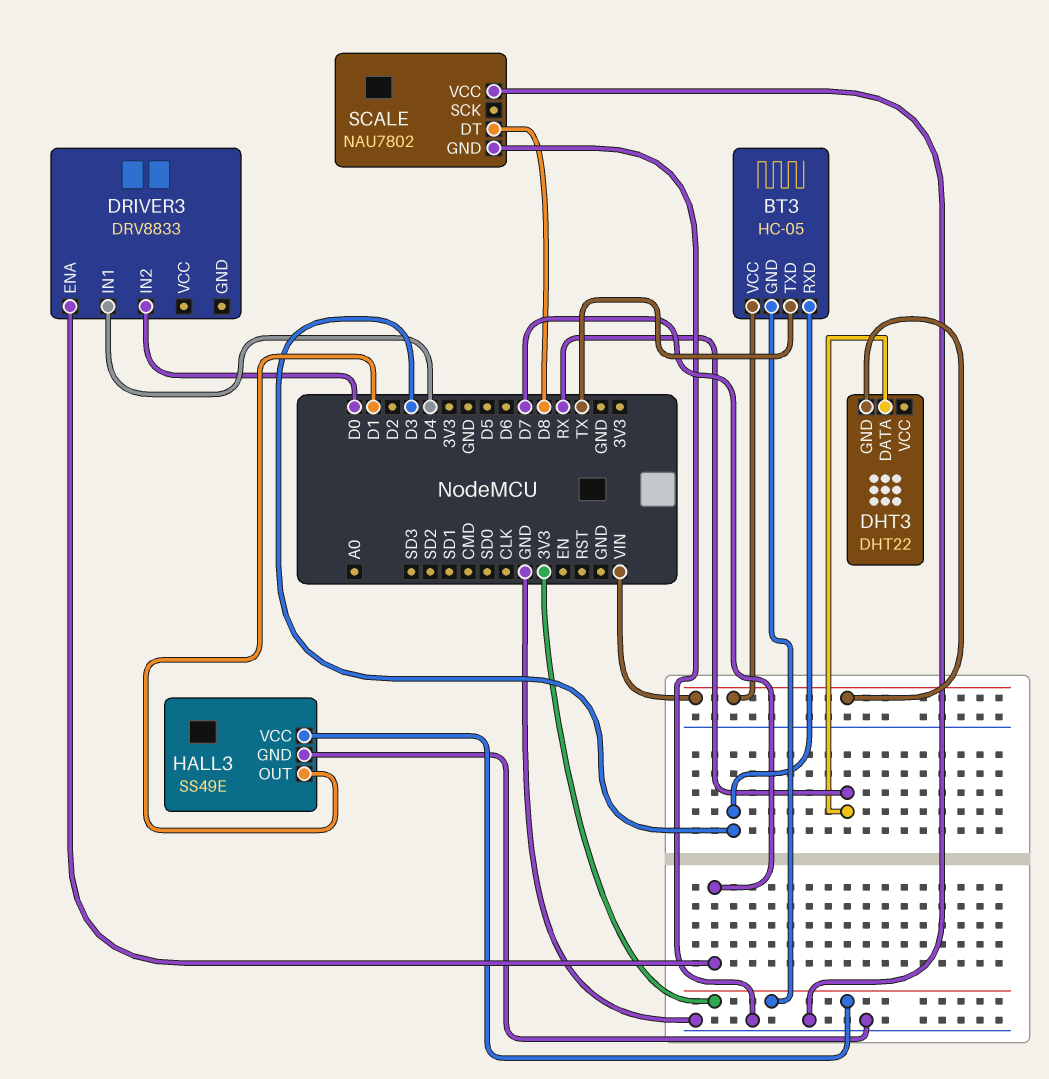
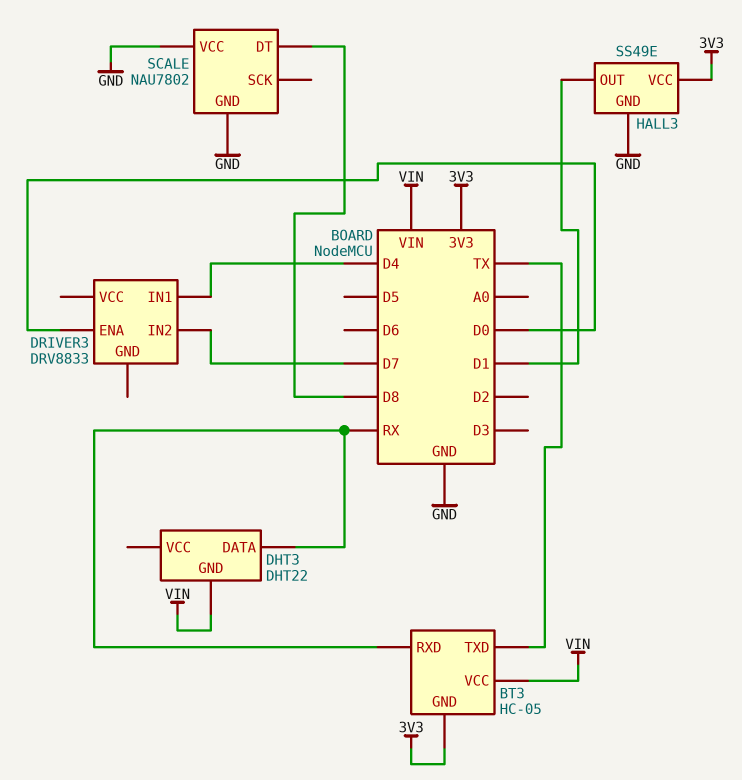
BT3 pin RXD: D3 -> RX
DRIVER3 pin ENA: D7 -> D0
DRIVER3 pin IN2: D0 -> D7

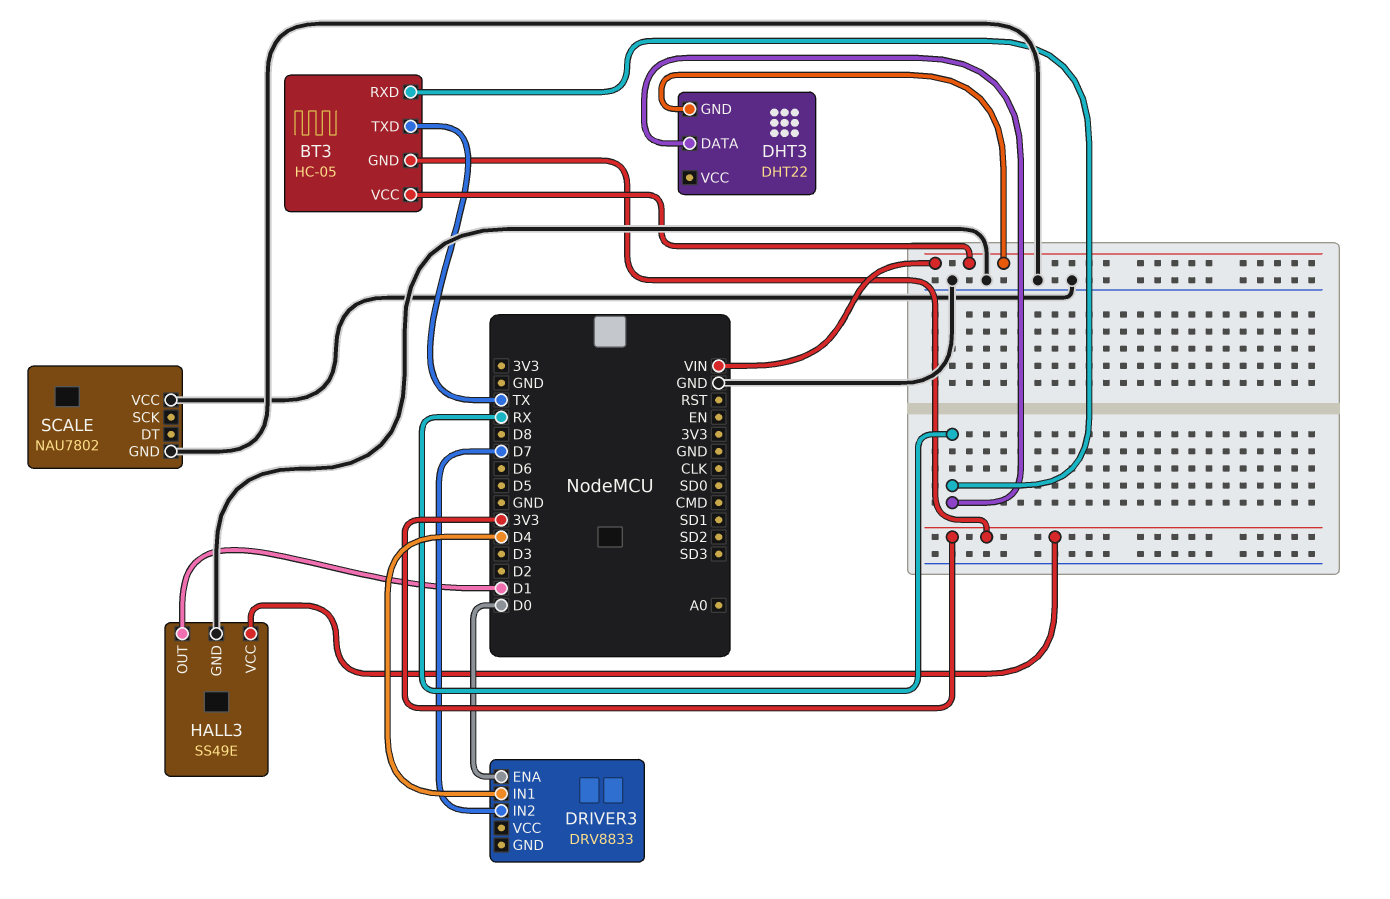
SCALE pin DT: D8 -> none

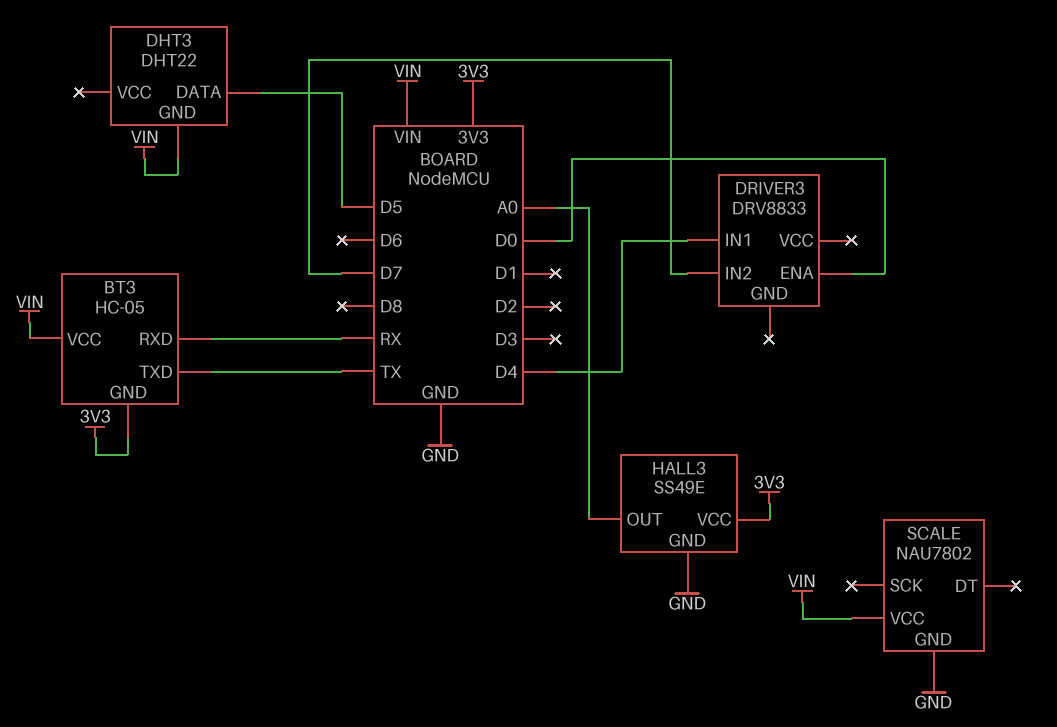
DHT3 pin DATA: RX -> D5
HALL3 pin OUT: D1 -> A0
SCALE pin VCC: GND -> VIN

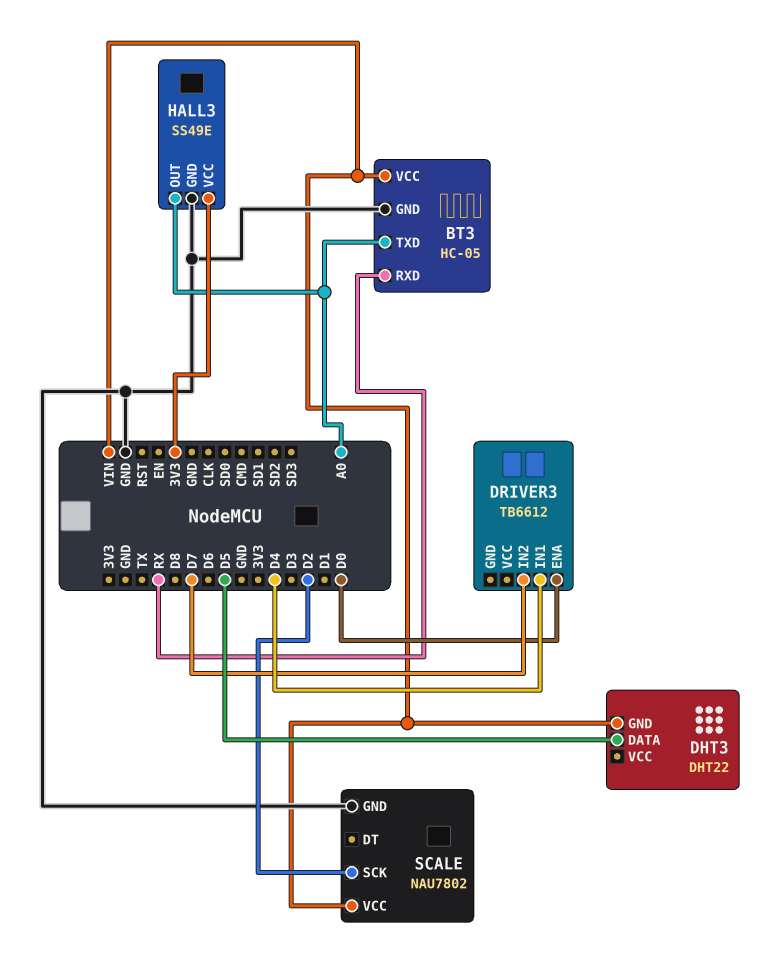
BT3 pin GND: 3V3 -> GND
BT3 pin TXD: TX -> A0
DRIVER3: DRV8833 -> TB6612
SCALE pin SCK: none -> D2

